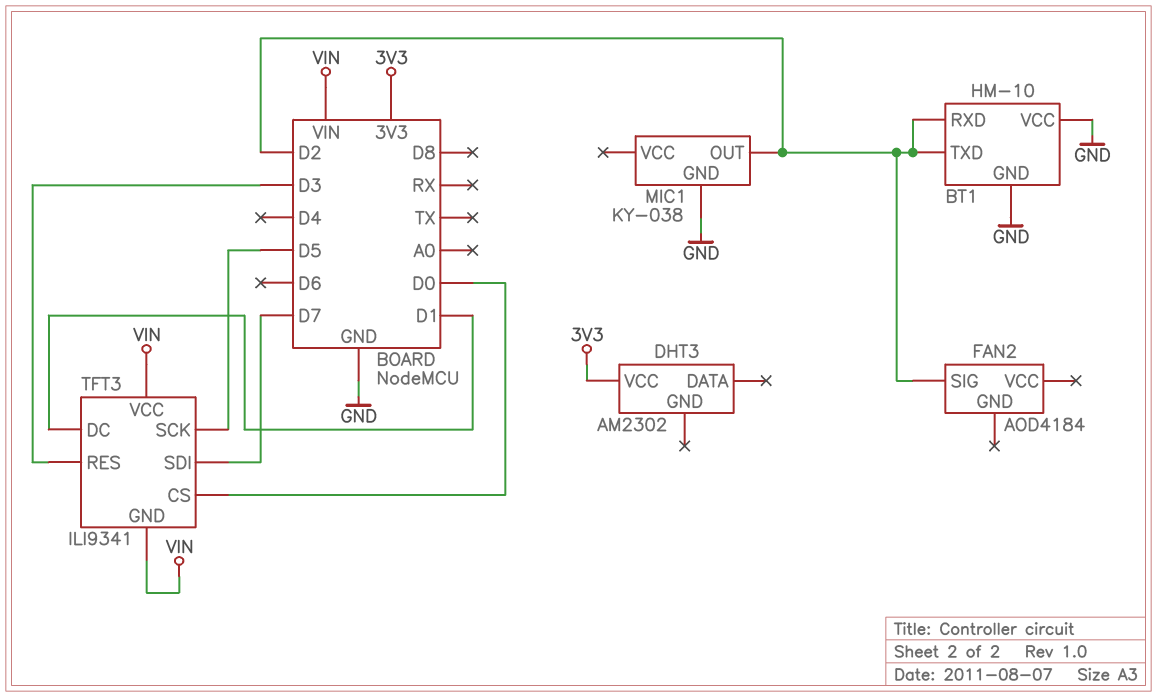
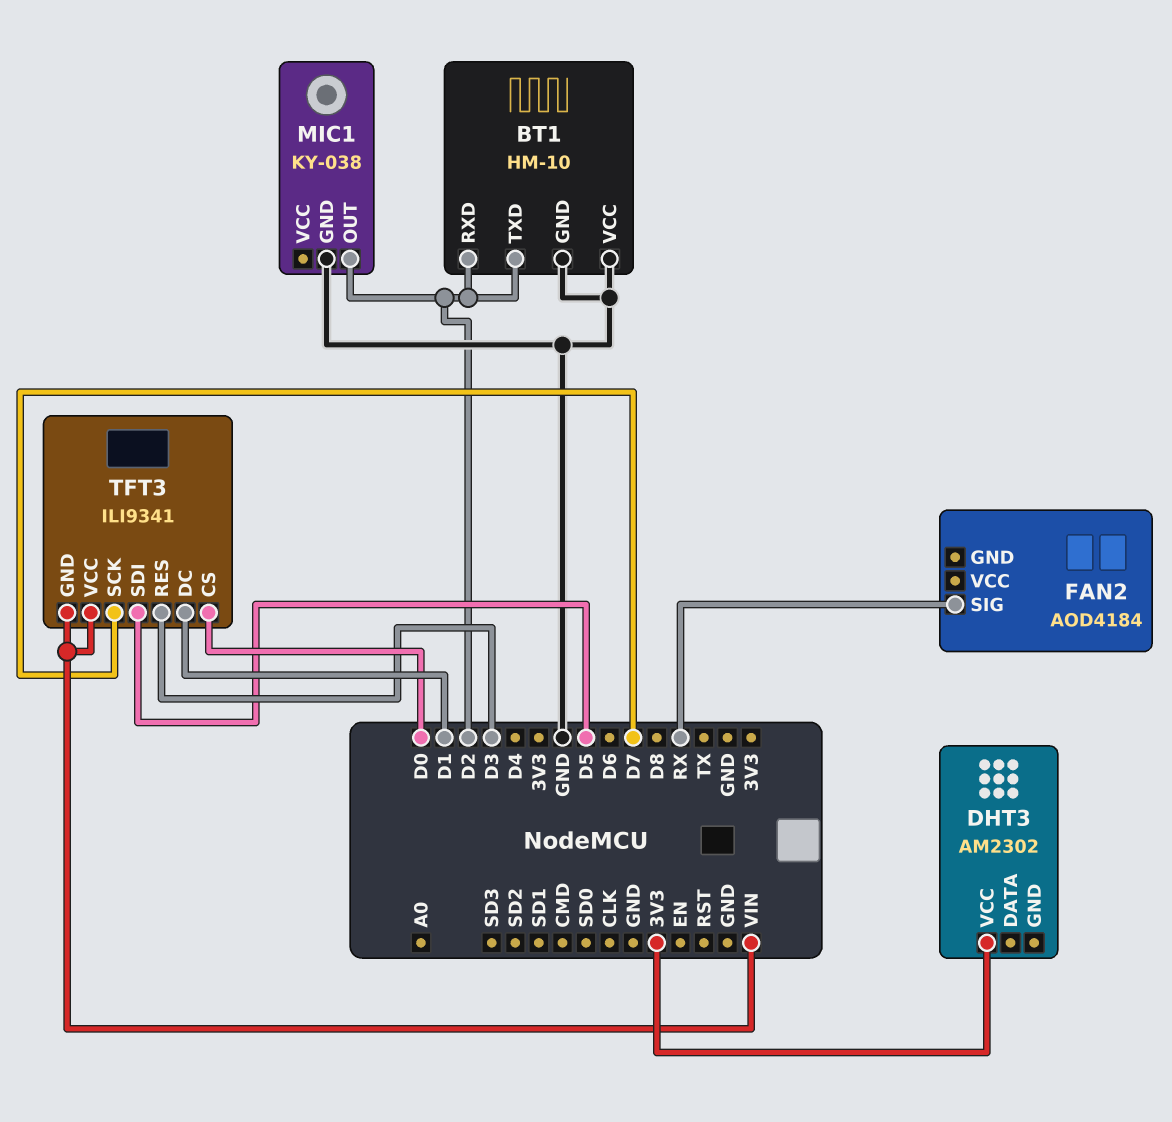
FAN2 pin SIG: D2 -> RX
TFT3 pin SCK: D5 -> D7
TFT3 pin SDI: D7 -> D5

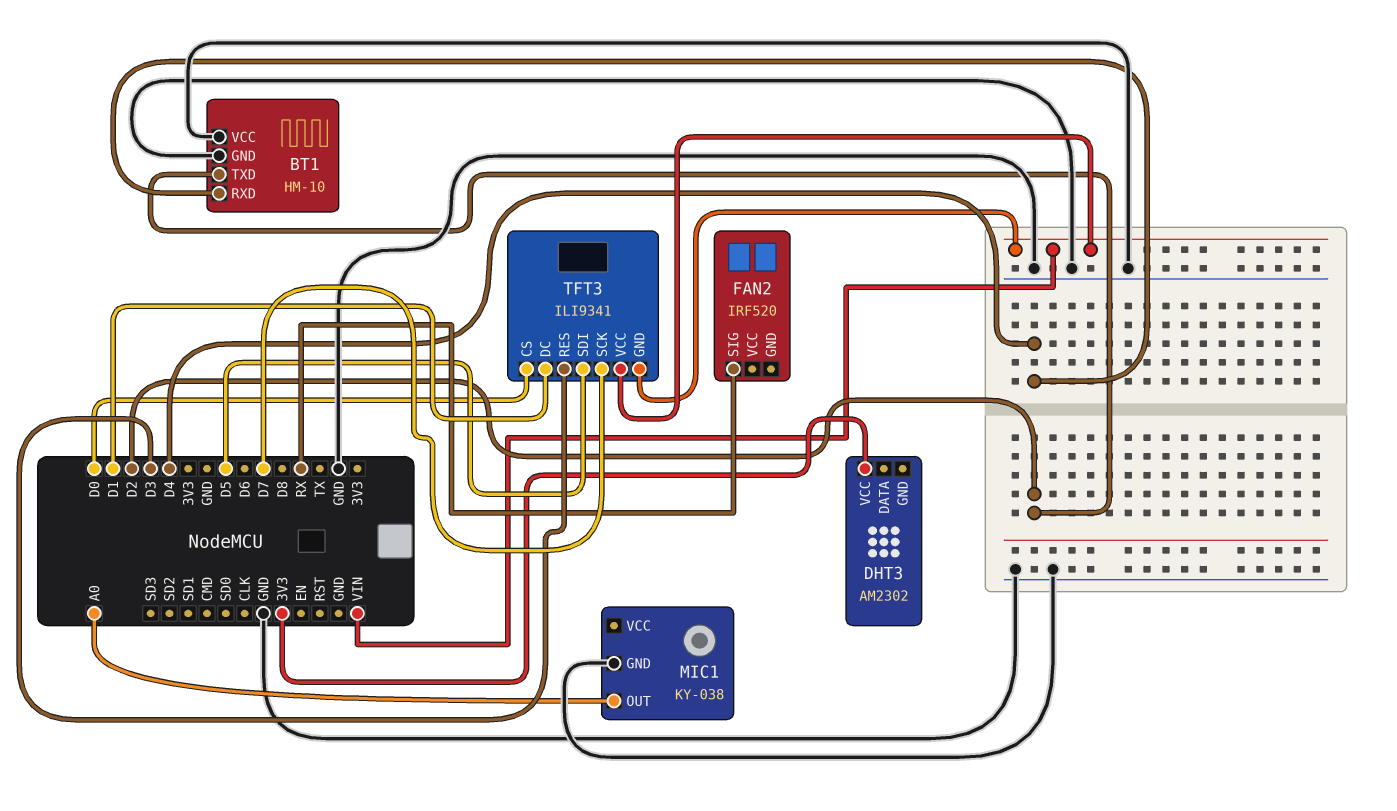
BT1 pin RXD: D2 -> D4
FAN2: AOD4184 -> IRF520
MIC1 pin OUT: D2 -> A0

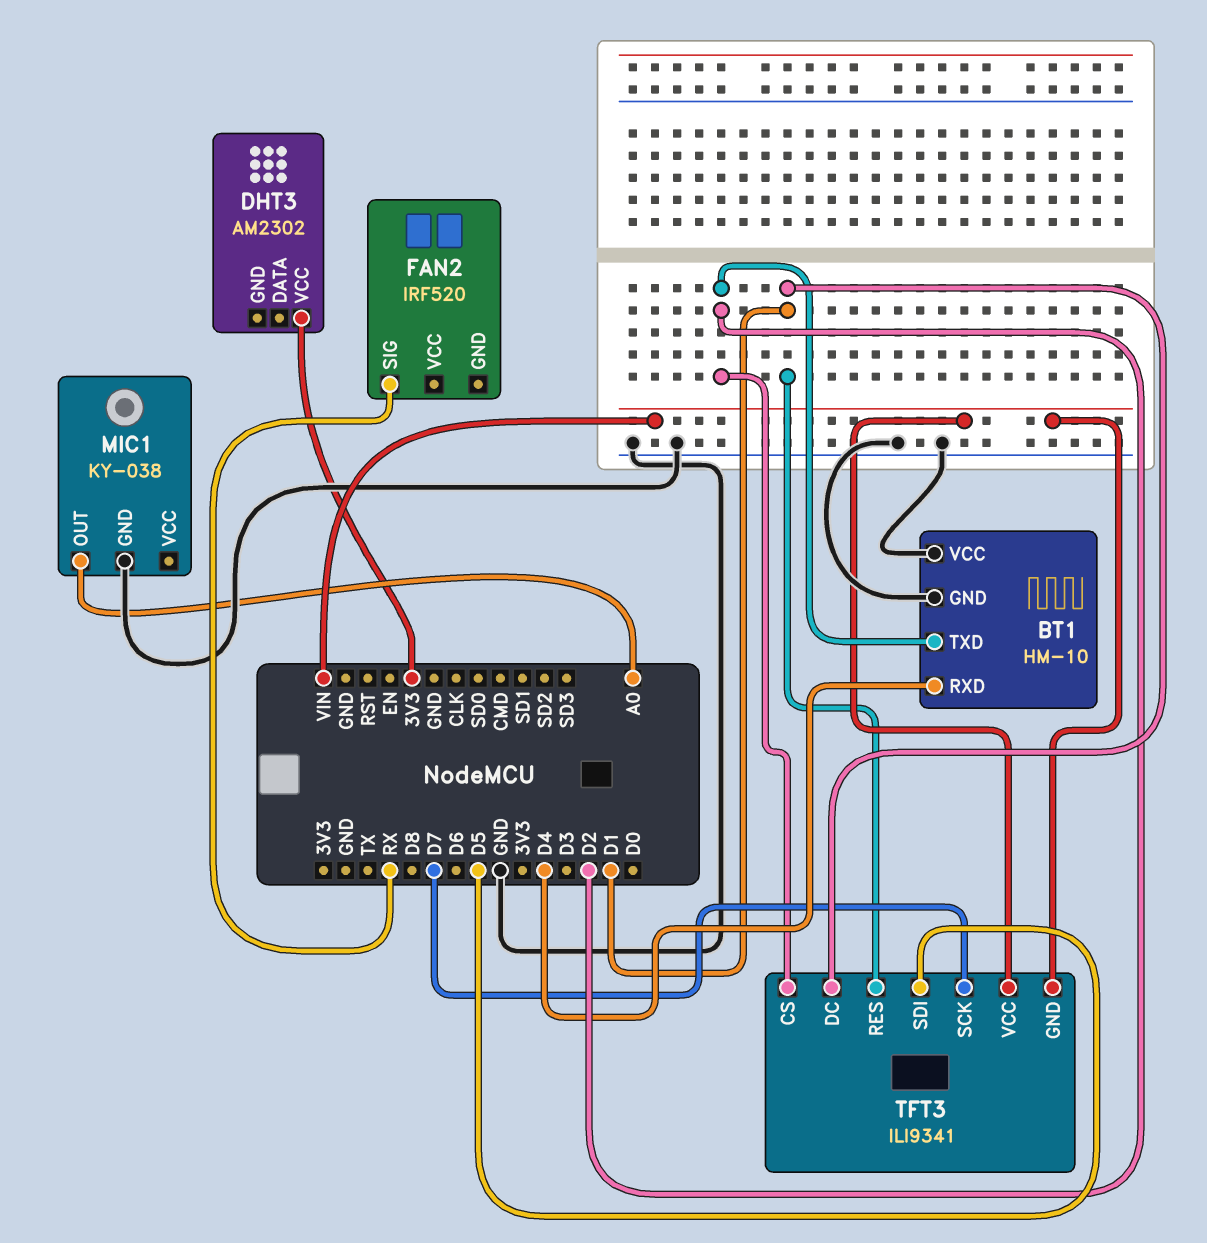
TFT3 pin CS: D0 -> D2
TFT3 pin RES: D3 -> D1

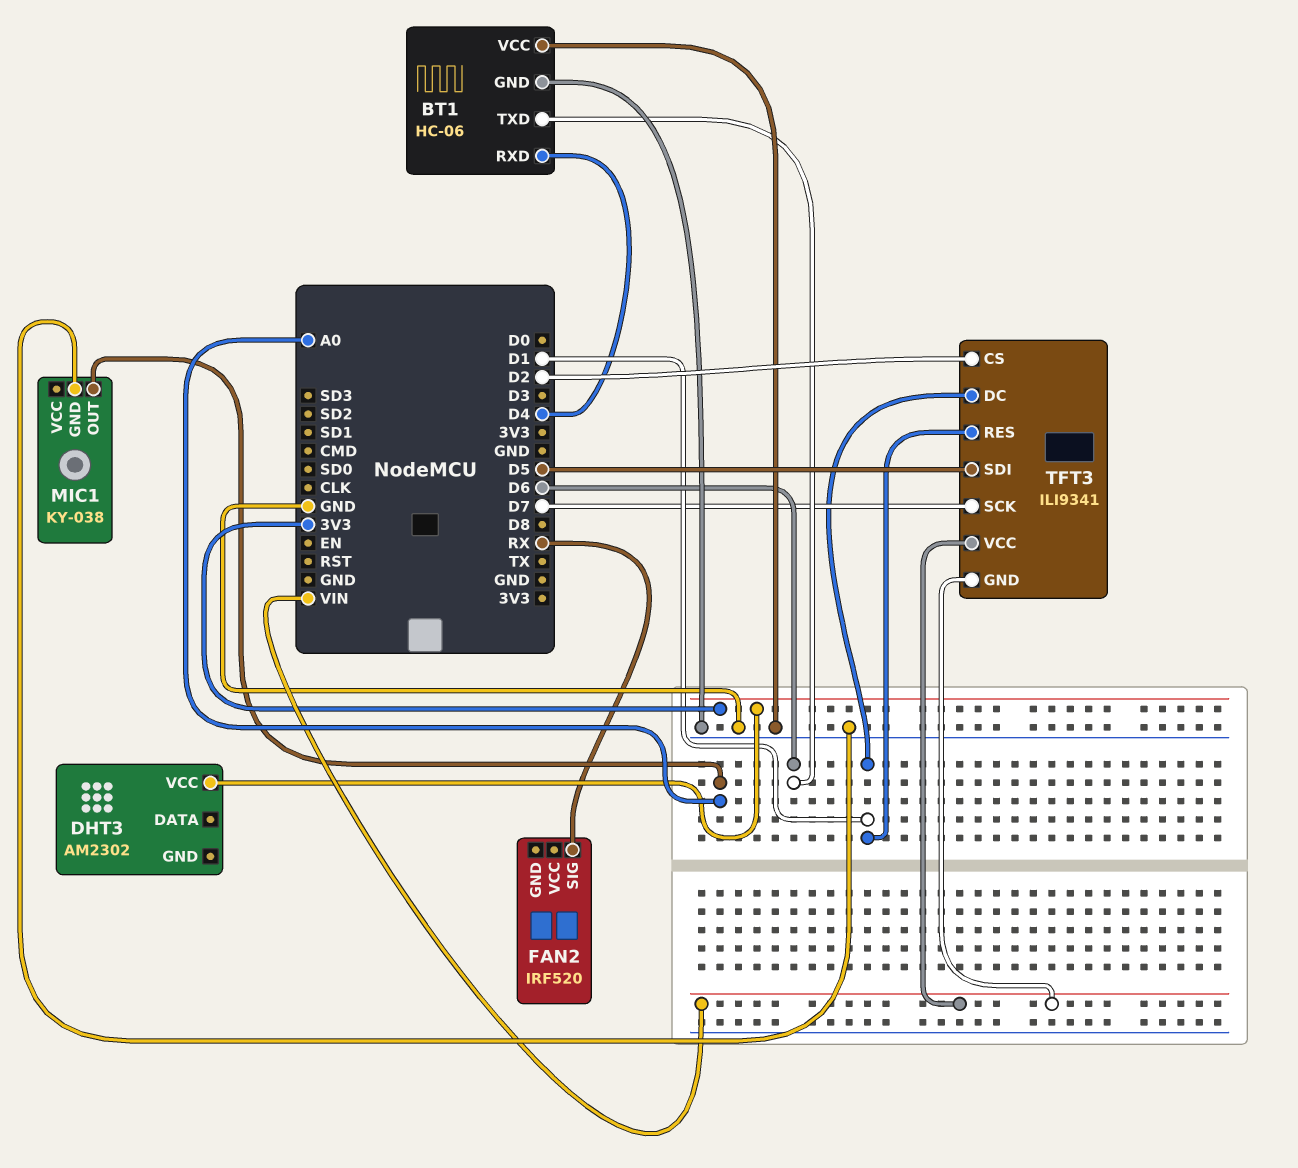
BT1: HM-10 -> HC-06
BT1 pin TXD: D2 -> D6

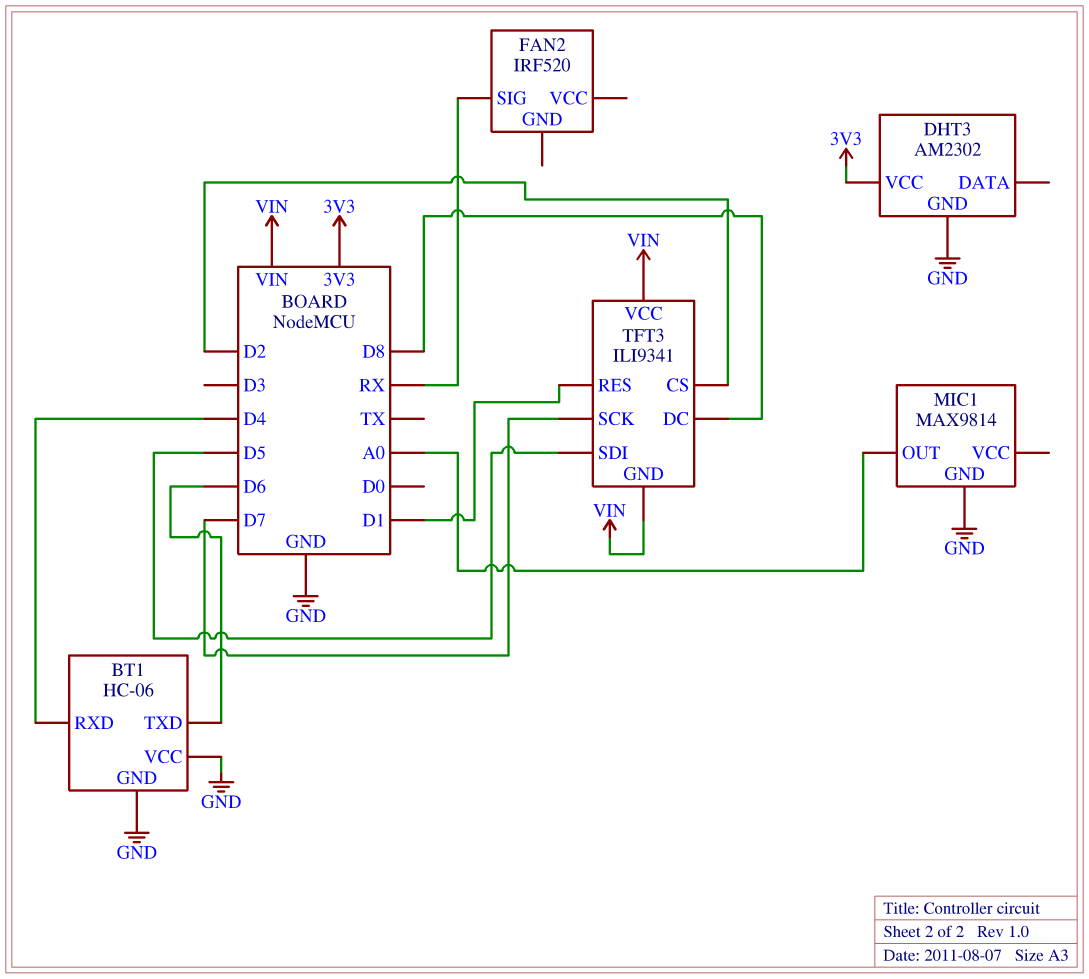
DHT3 pin GND: none -> GND
MIC1: KY-038 -> MAX9814
TFT3 pin DC: D1 -> D8

